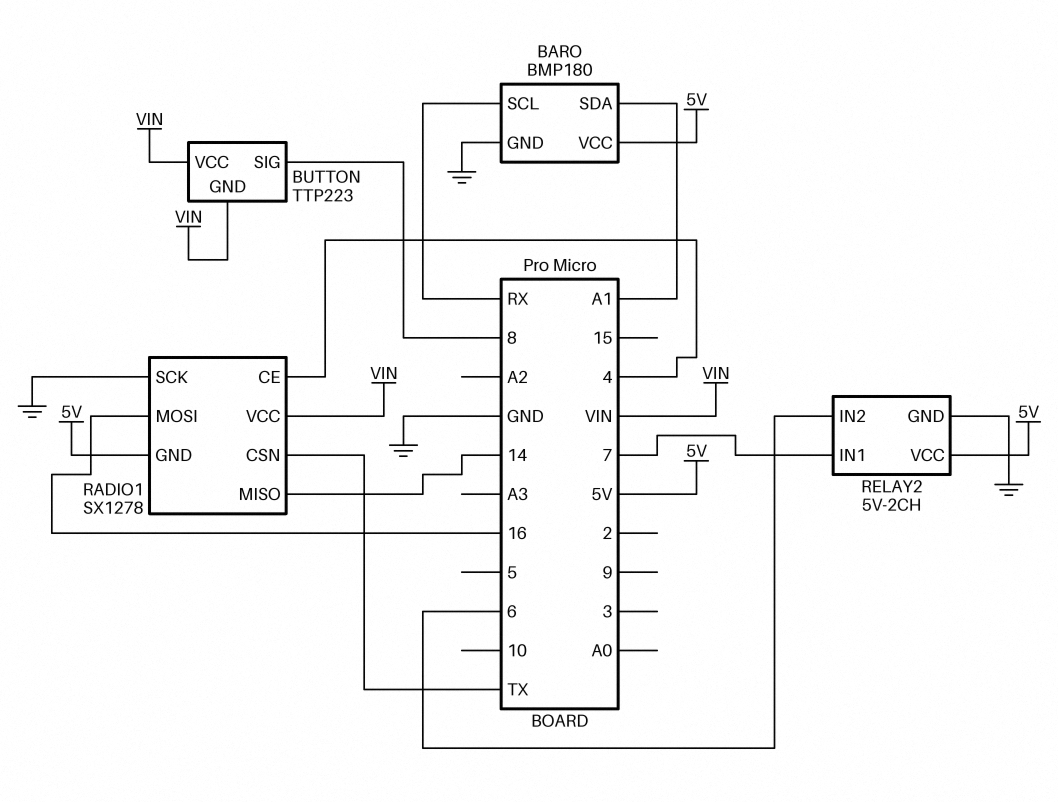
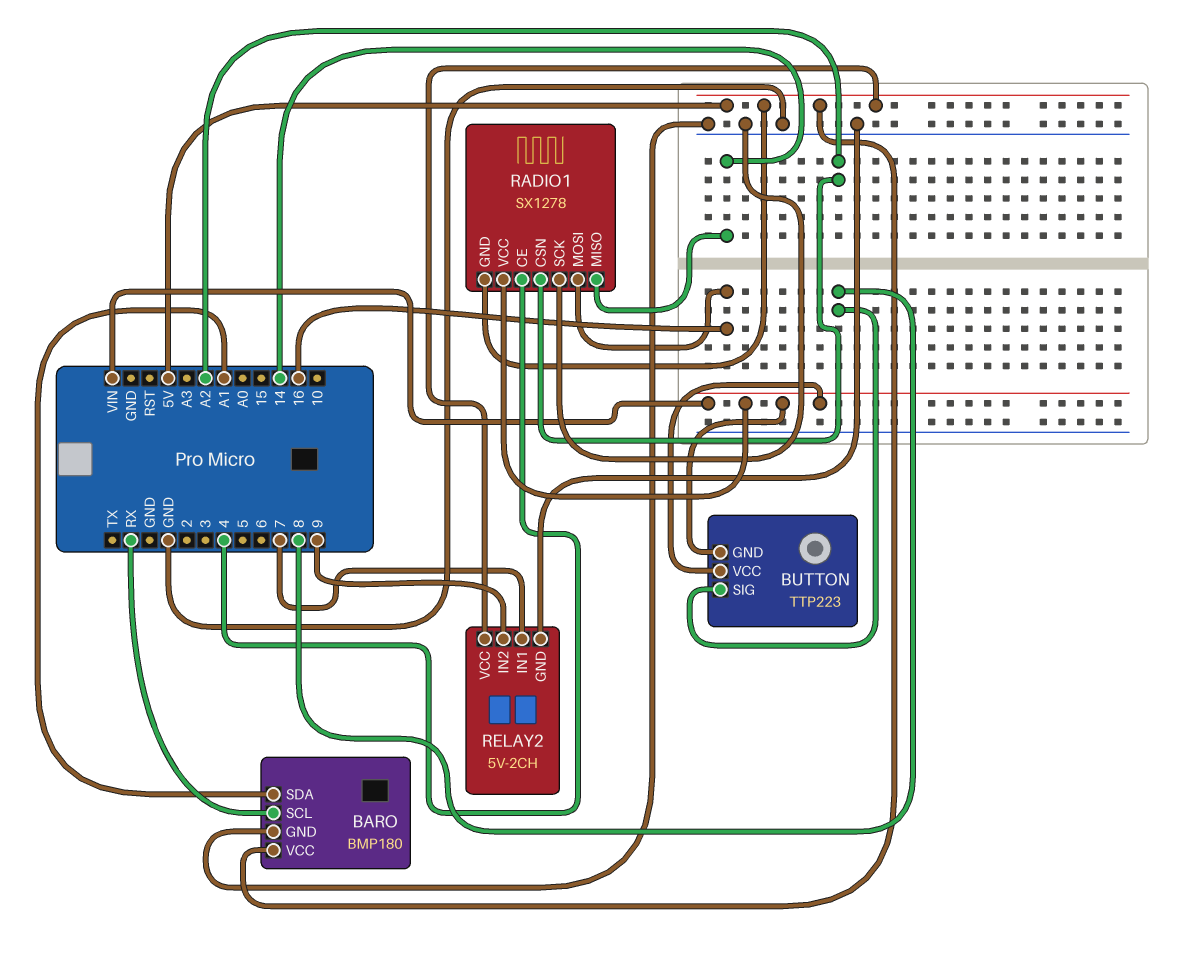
RADIO1 pin CSN: TX -> A2
RELAY2 pin IN2: 6 -> 9

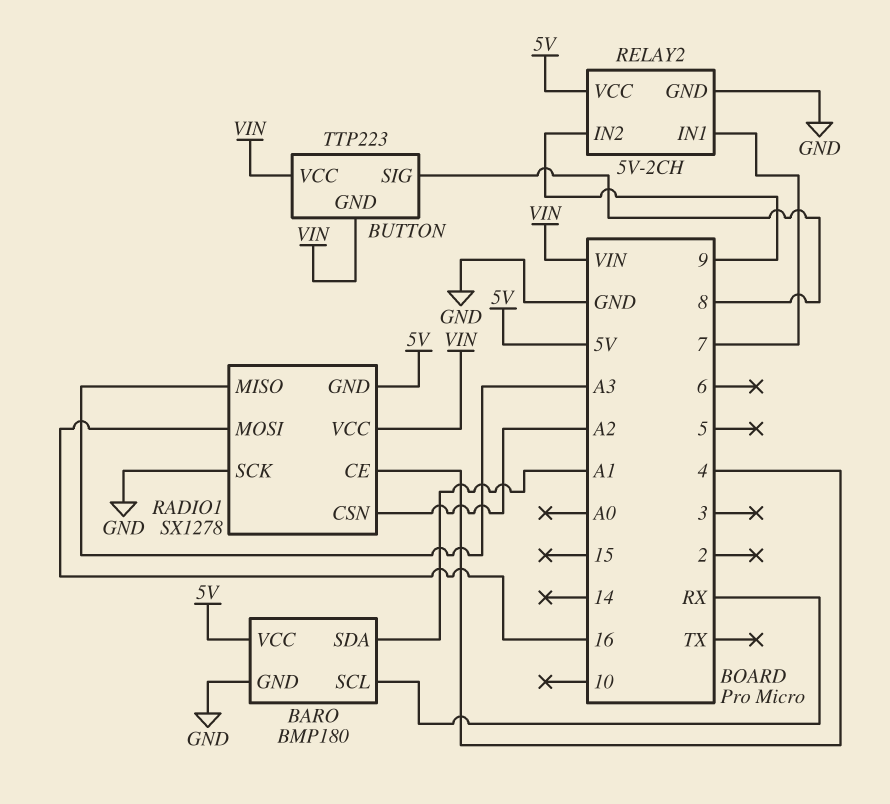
RADIO1 pin MISO: 14 -> A3

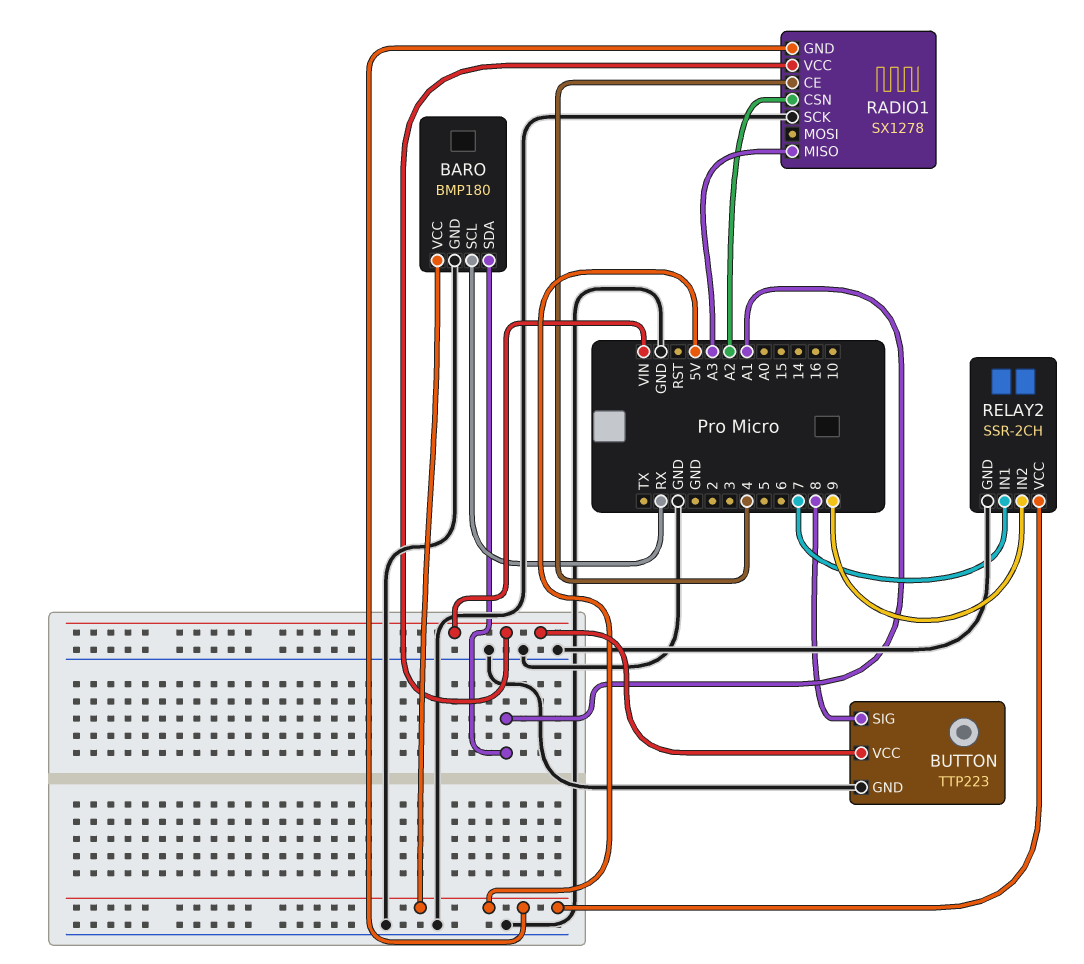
BUTTON pin GND: VIN -> GND
RADIO1 pin MOSI: 16 -> none
RELAY2: 5V-2CH -> SSR-2CH

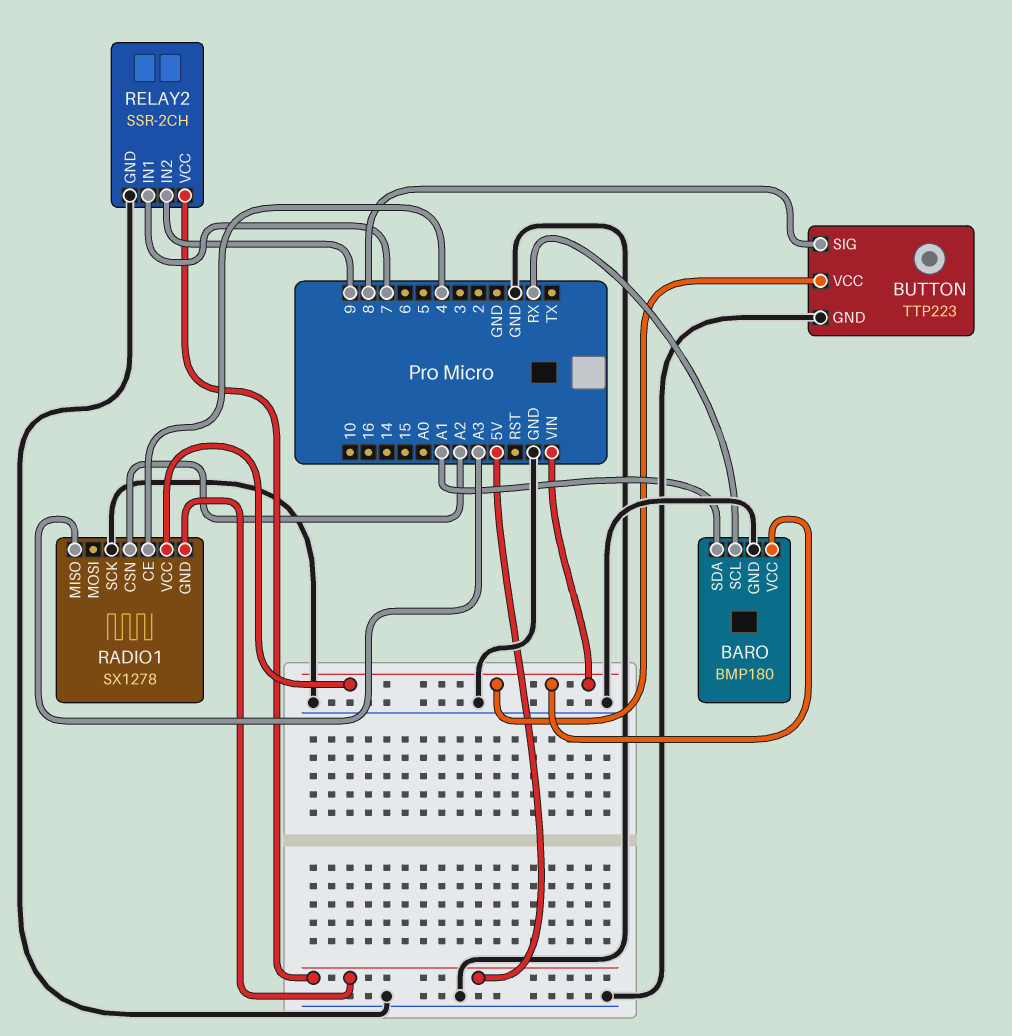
BARO pin VCC: 5V -> VIN

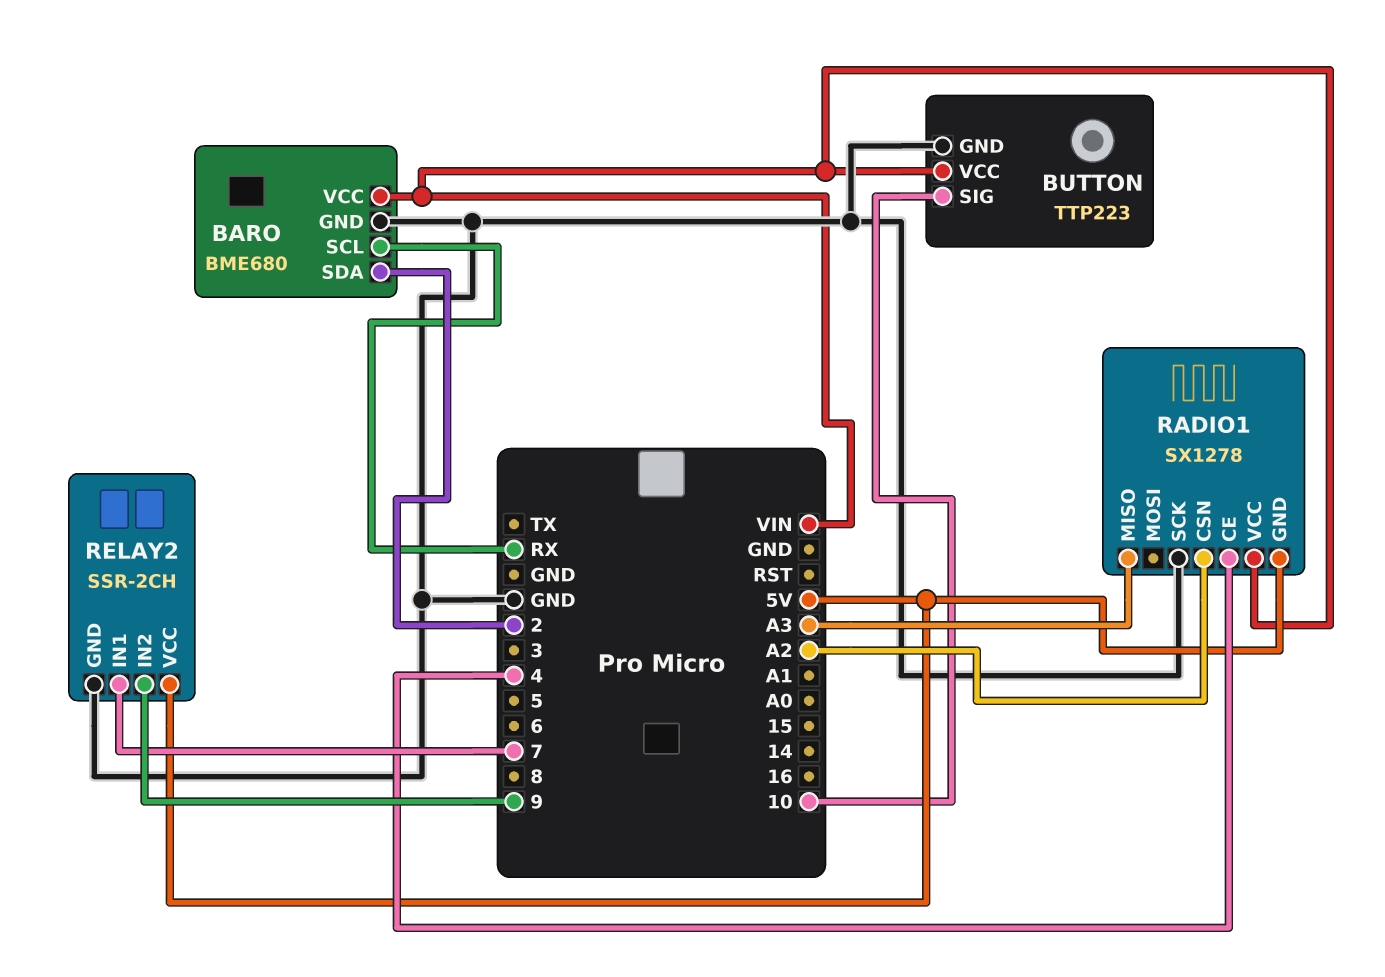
BARO: BMP180 -> BME680
BARO pin SDA: A1 -> 2
BUTTON pin SIG: 8 -> 10

